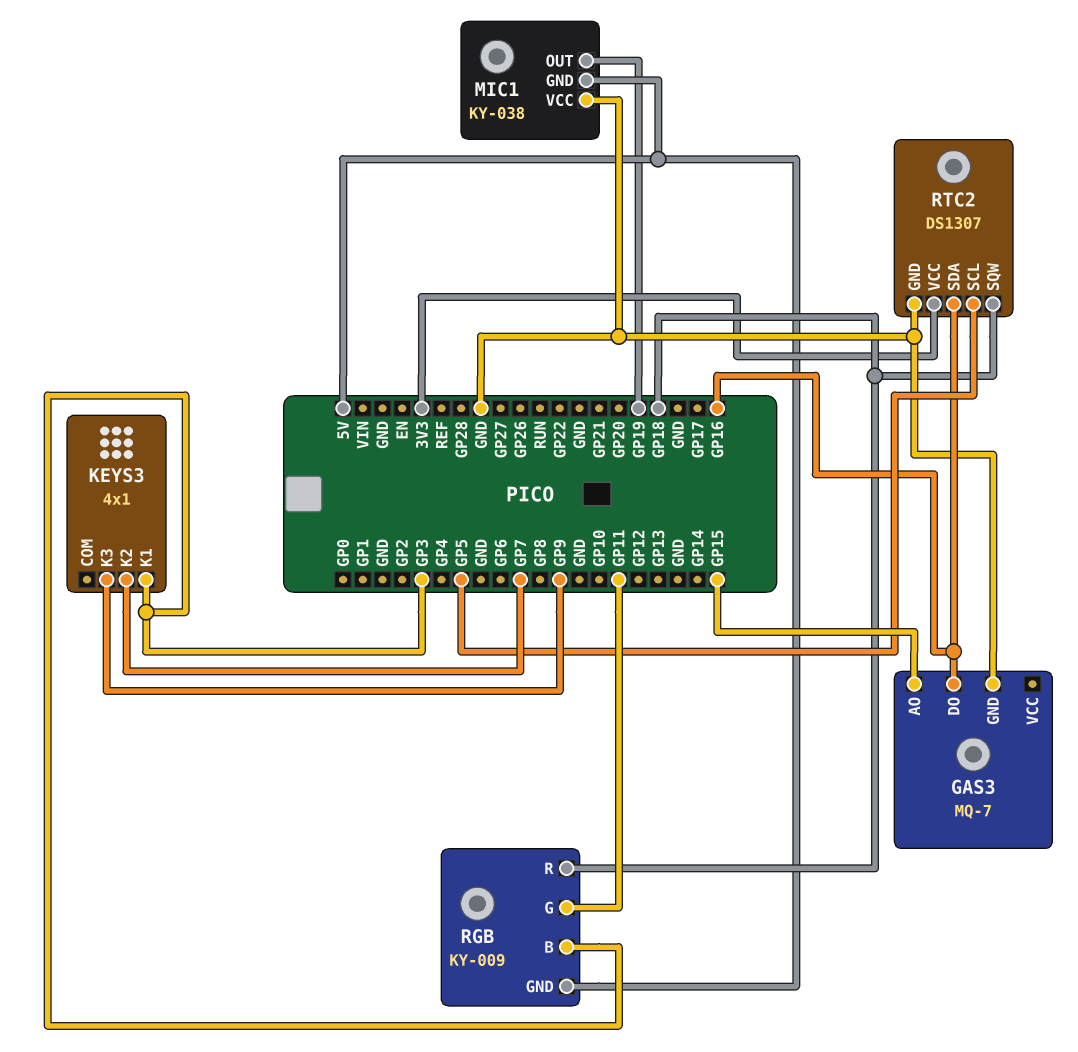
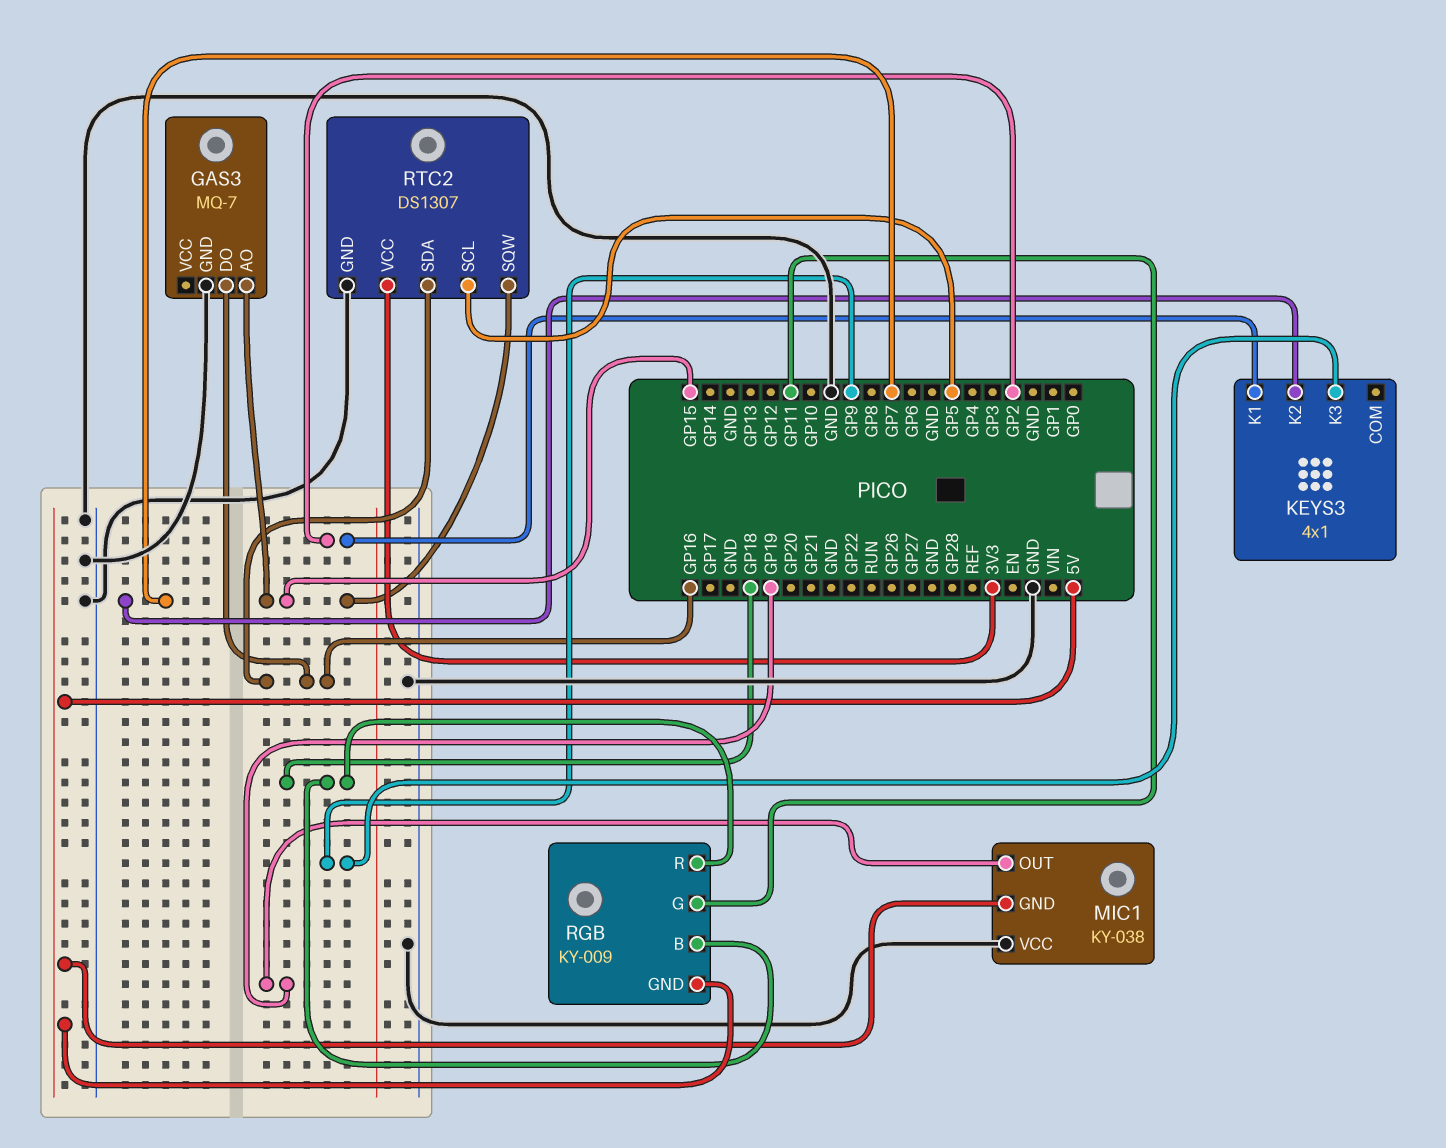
KEYS3 pin K1: GP3 -> GP2
RGB pin B: GP3 -> GP18
RTC2 pin SQW: GP18 -> GP15

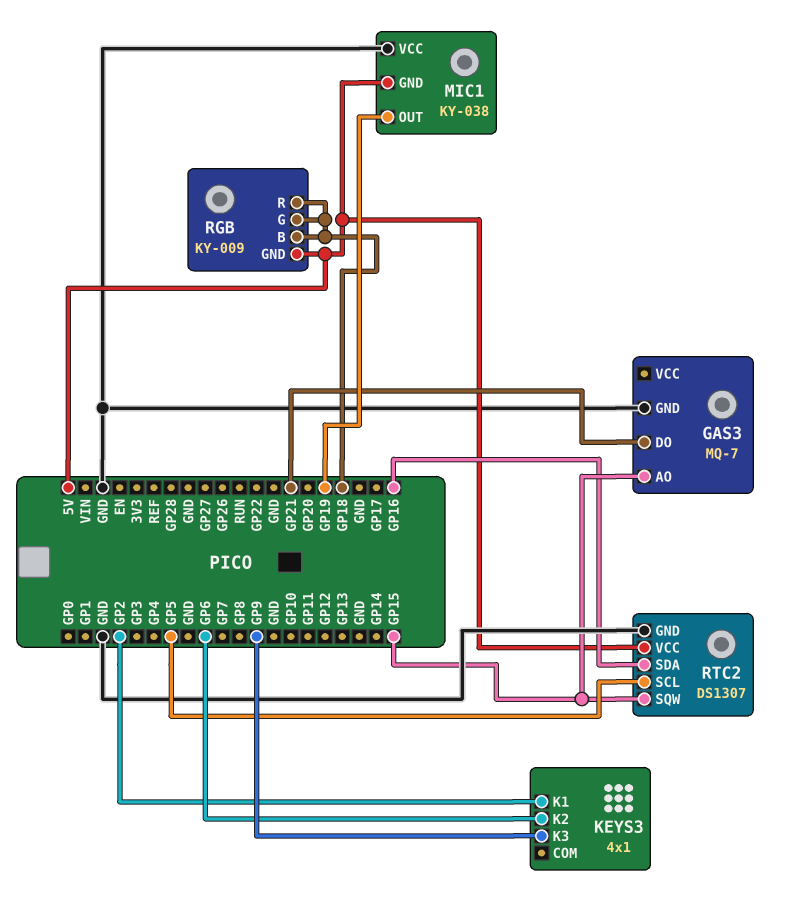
GAS3 pin DO: GP16 -> GP21
KEYS3 pin K2: GP7 -> GP6
RGB pin G: GP11 -> GP18
RTC2 pin VCC: 3V3 -> 5V

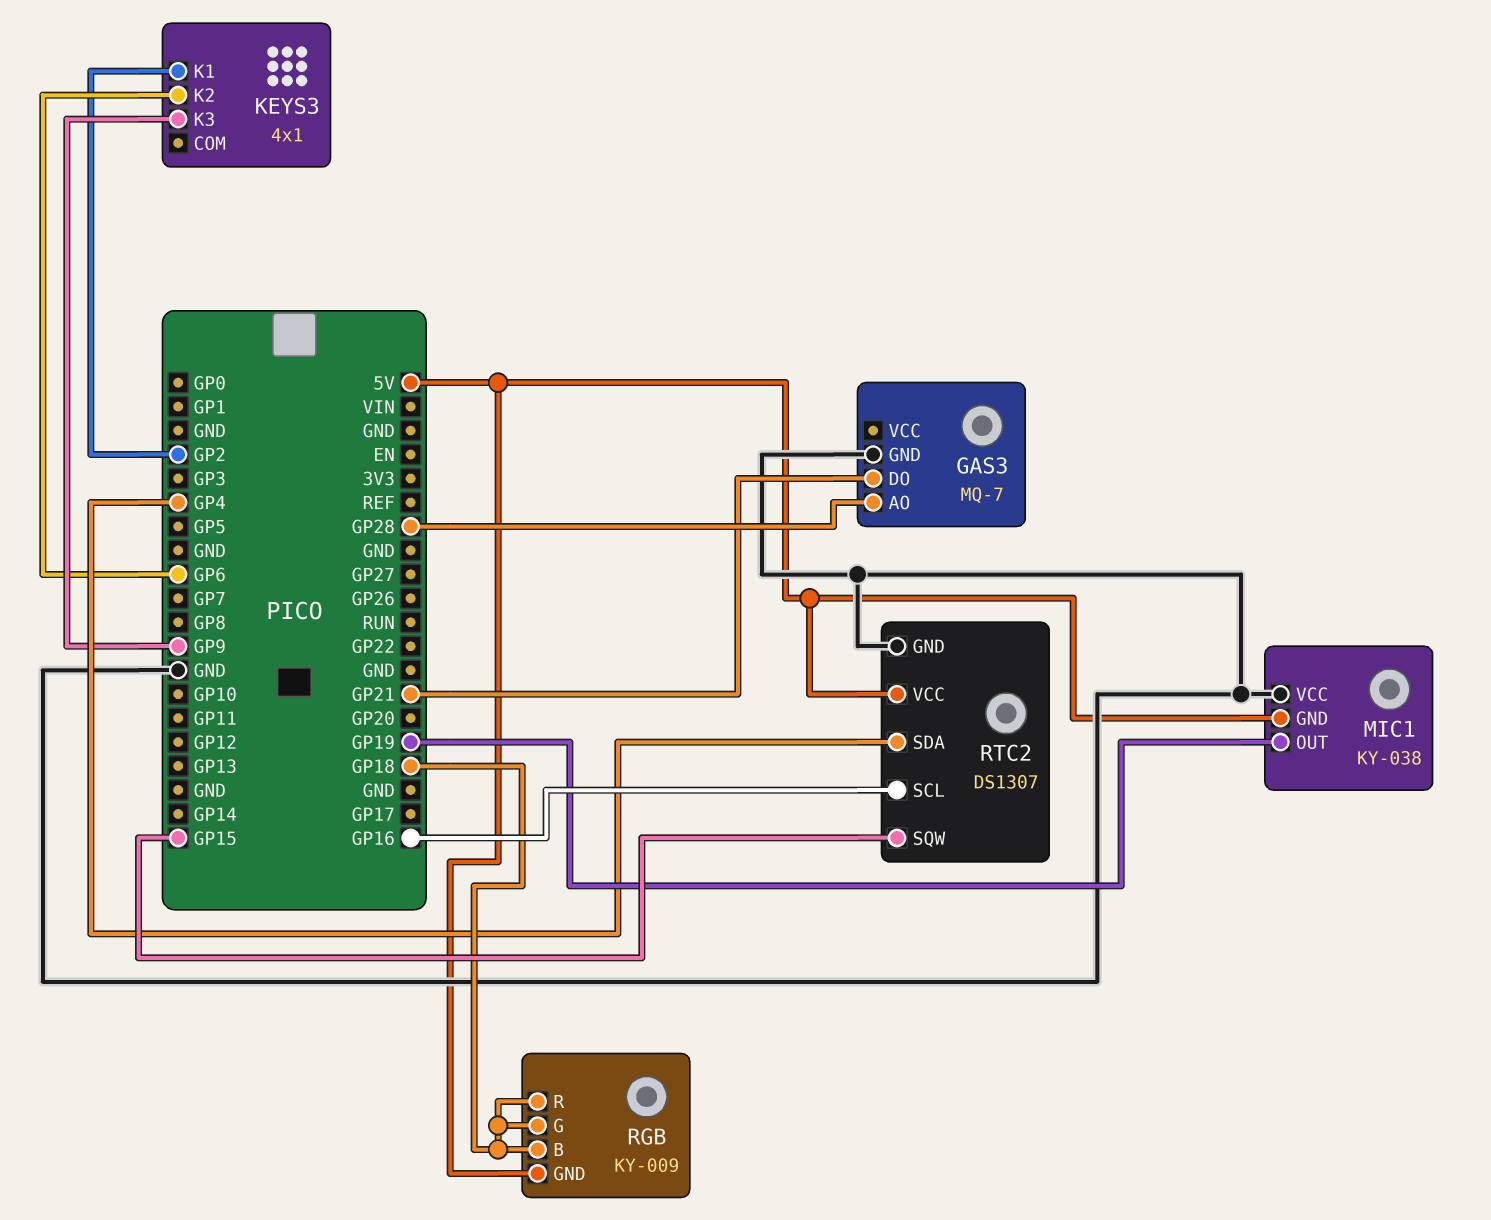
GAS3 pin AO: GP15 -> GP28
RTC2 pin SCL: GP5 -> GP16
RTC2 pin SDA: GP16 -> GP4

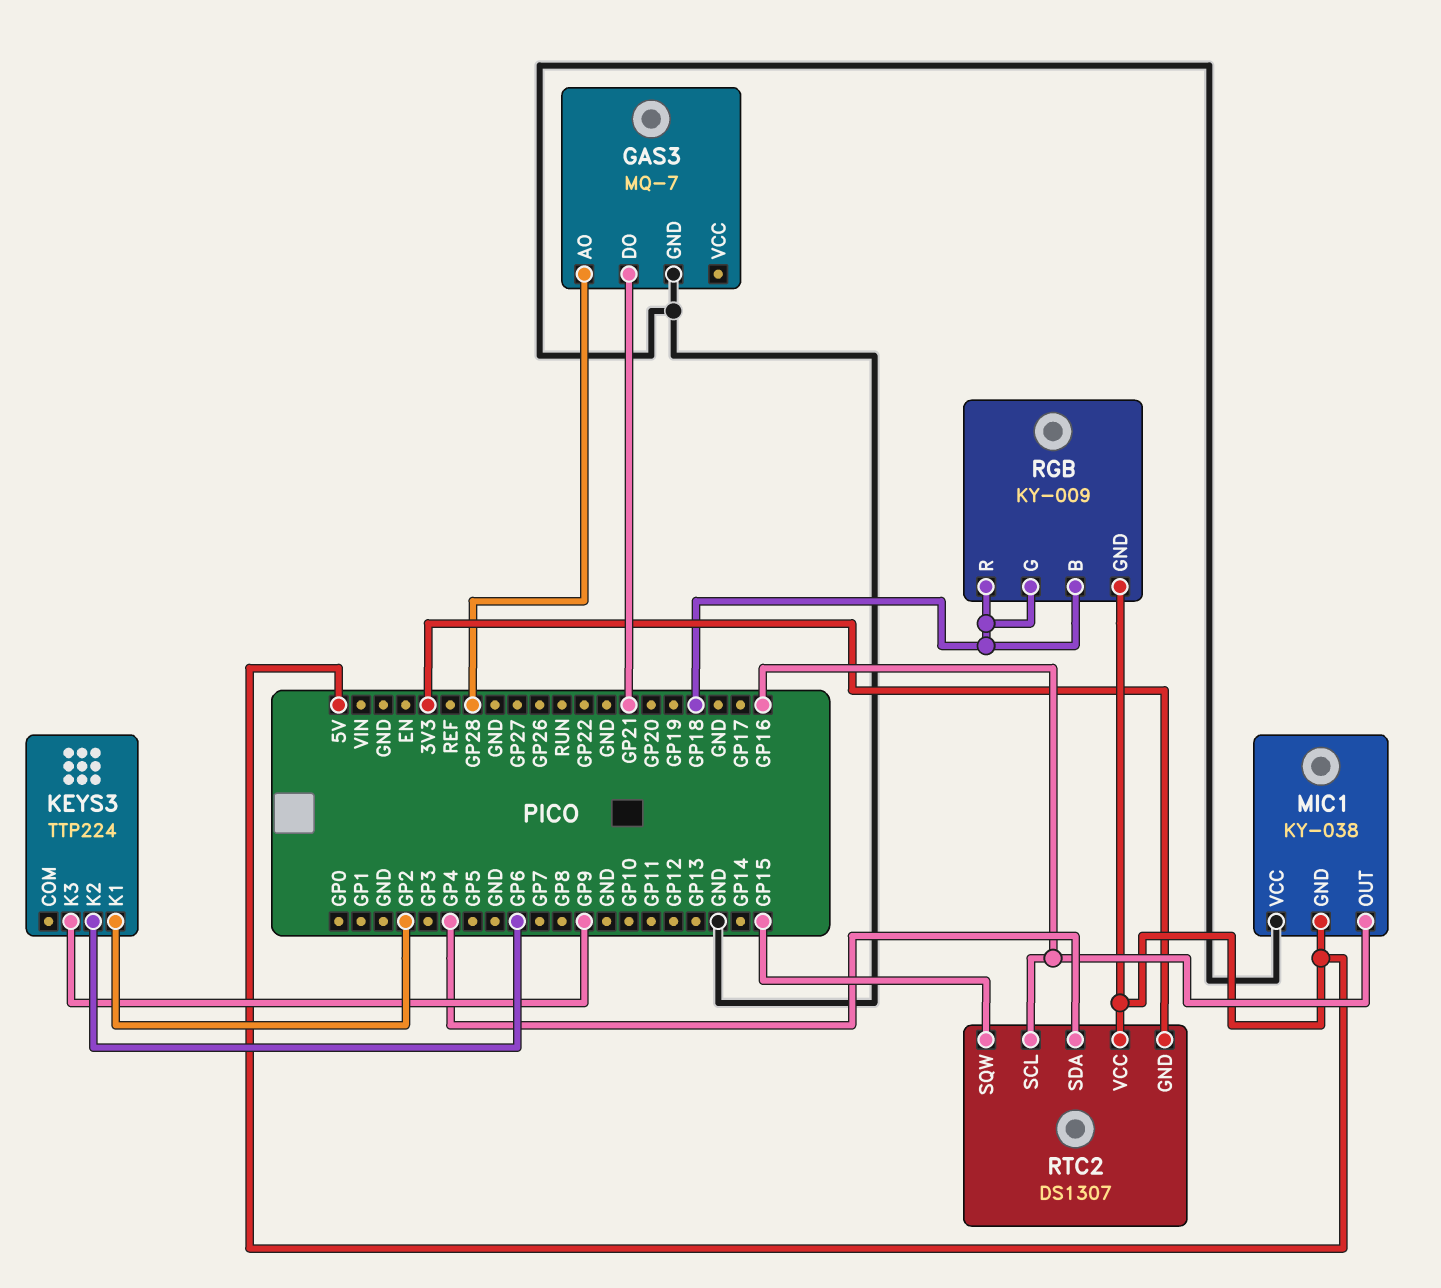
KEYS3: 4x1 -> TTP224
MIC1 pin OUT: GP19 -> GP16
RTC2 pin GND: GND -> 3V3

